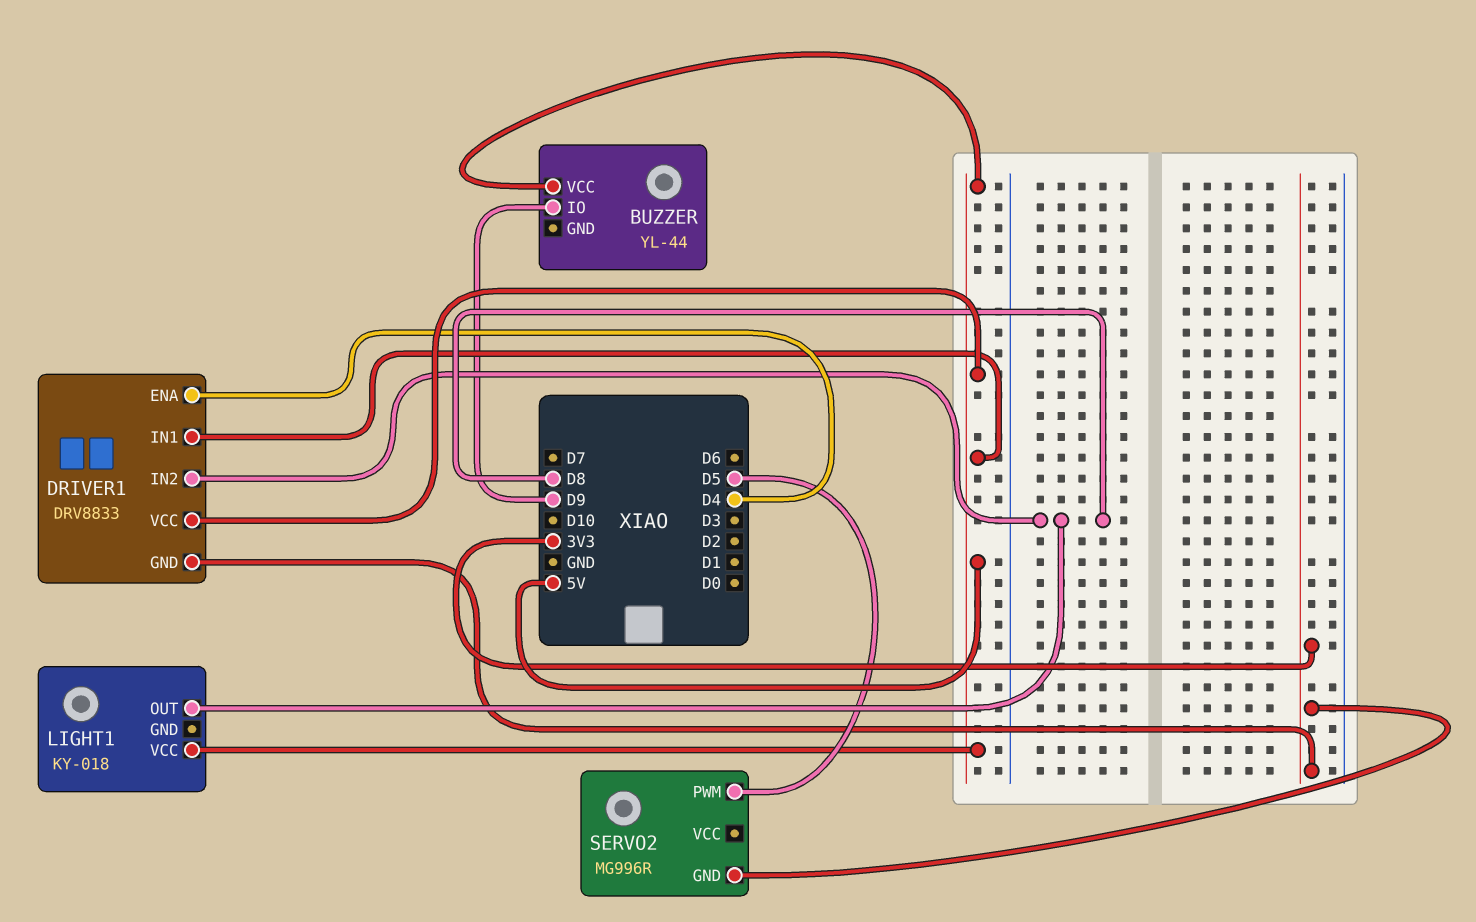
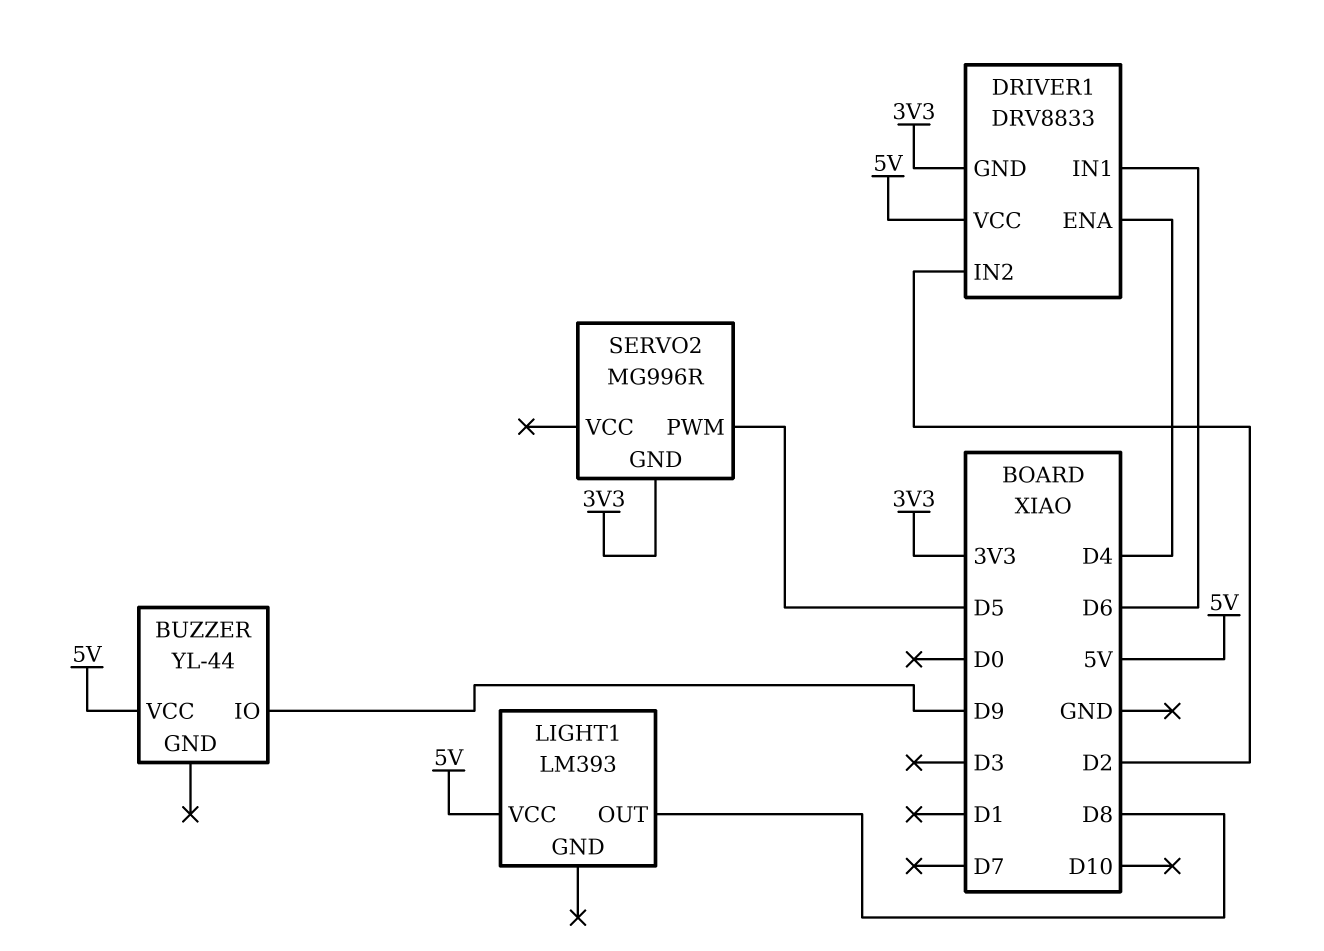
DRIVER1 pin IN1: 5V -> D6
DRIVER1 pin IN2: D8 -> D2
LIGHT1: KY-018 -> LM393

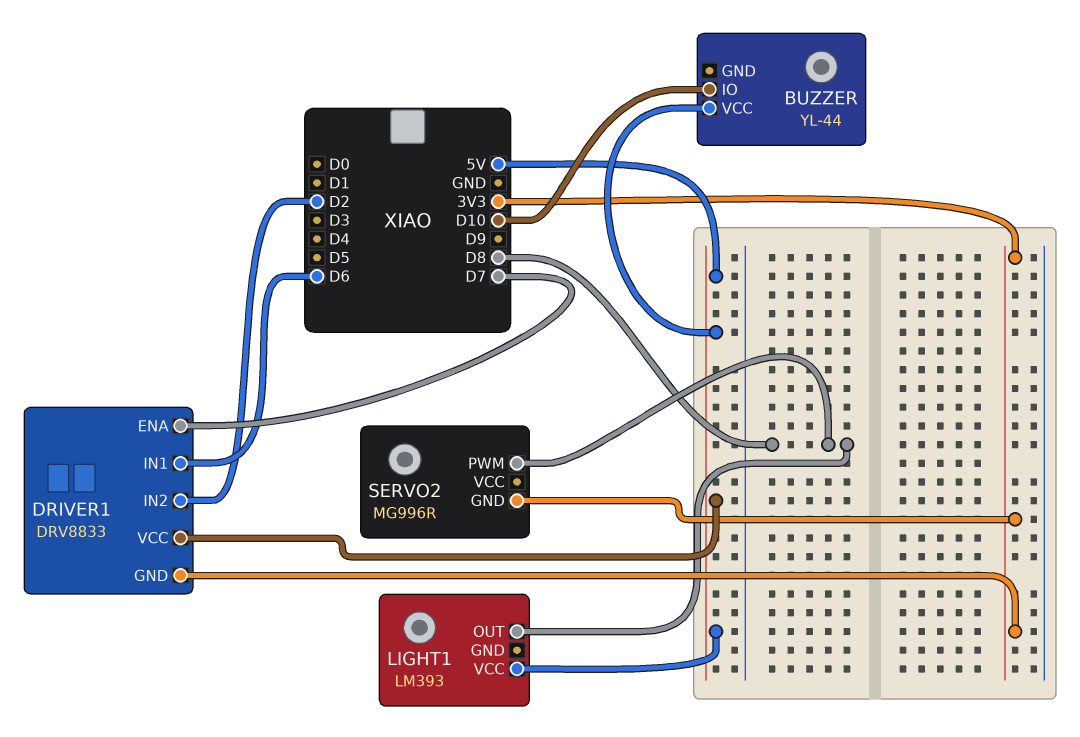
BUZZER pin IO: D9 -> D10
DRIVER1 pin ENA: D4 -> D7
SERVO2 pin PWM: D5 -> D8

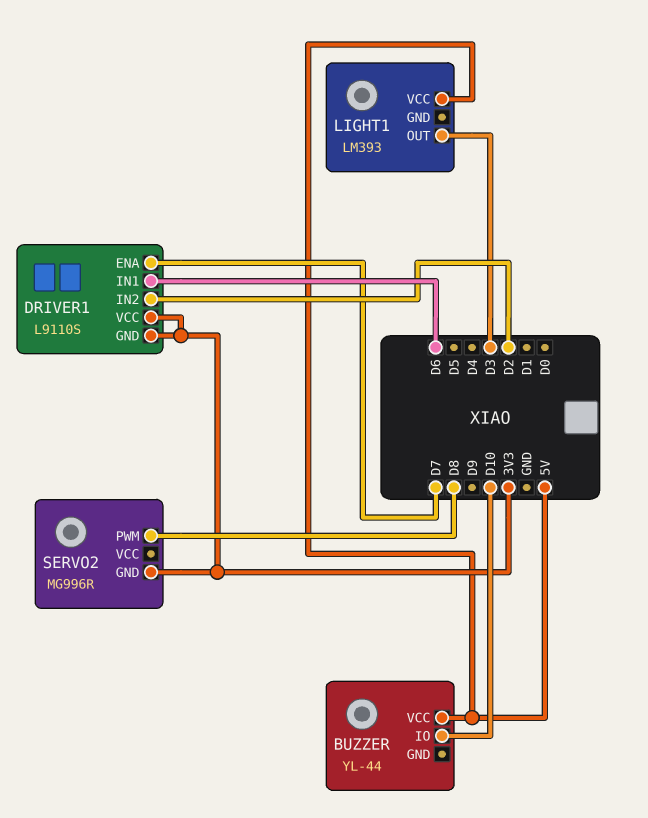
DRIVER1: DRV8833 -> L9110S
DRIVER1 pin VCC: 5V -> 3V3
LIGHT1 pin OUT: D8 -> D3

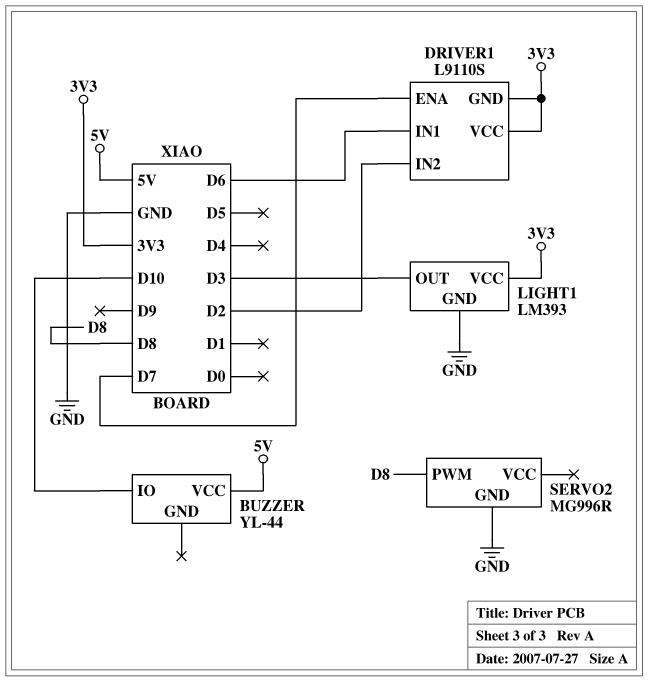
LIGHT1 pin GND: none -> GND
LIGHT1 pin VCC: 5V -> 3V3
SERVO2 pin GND: 3V3 -> GND

